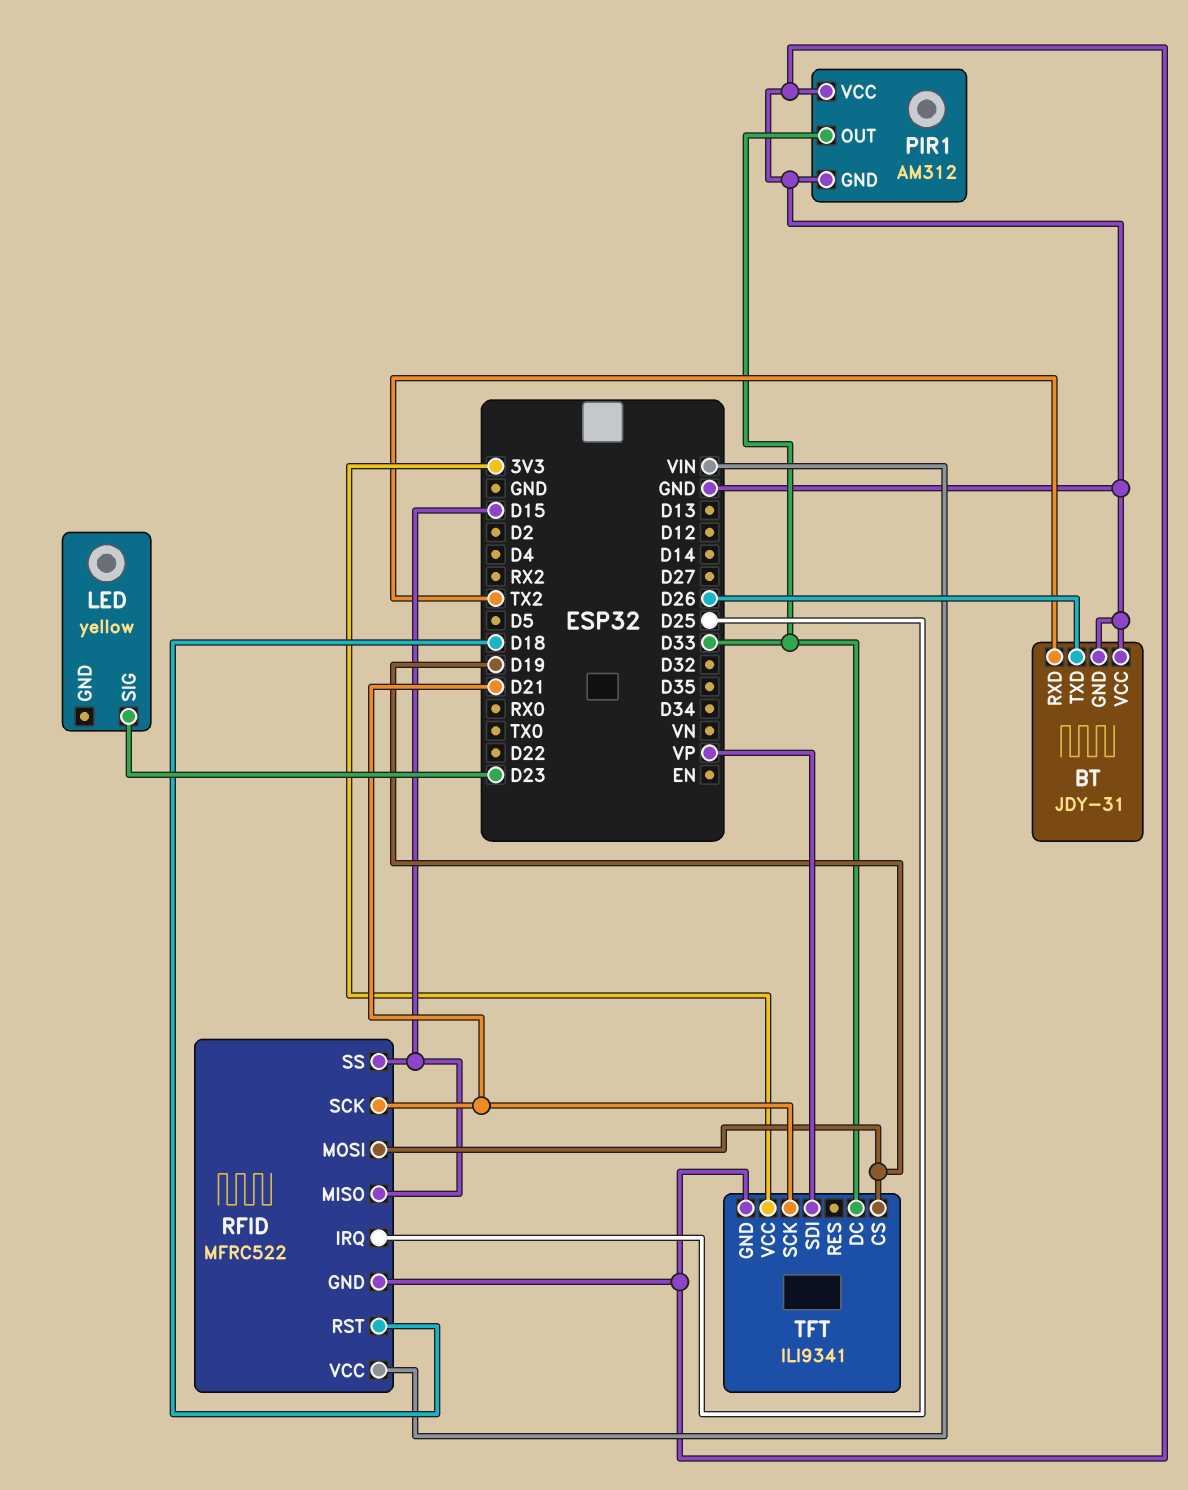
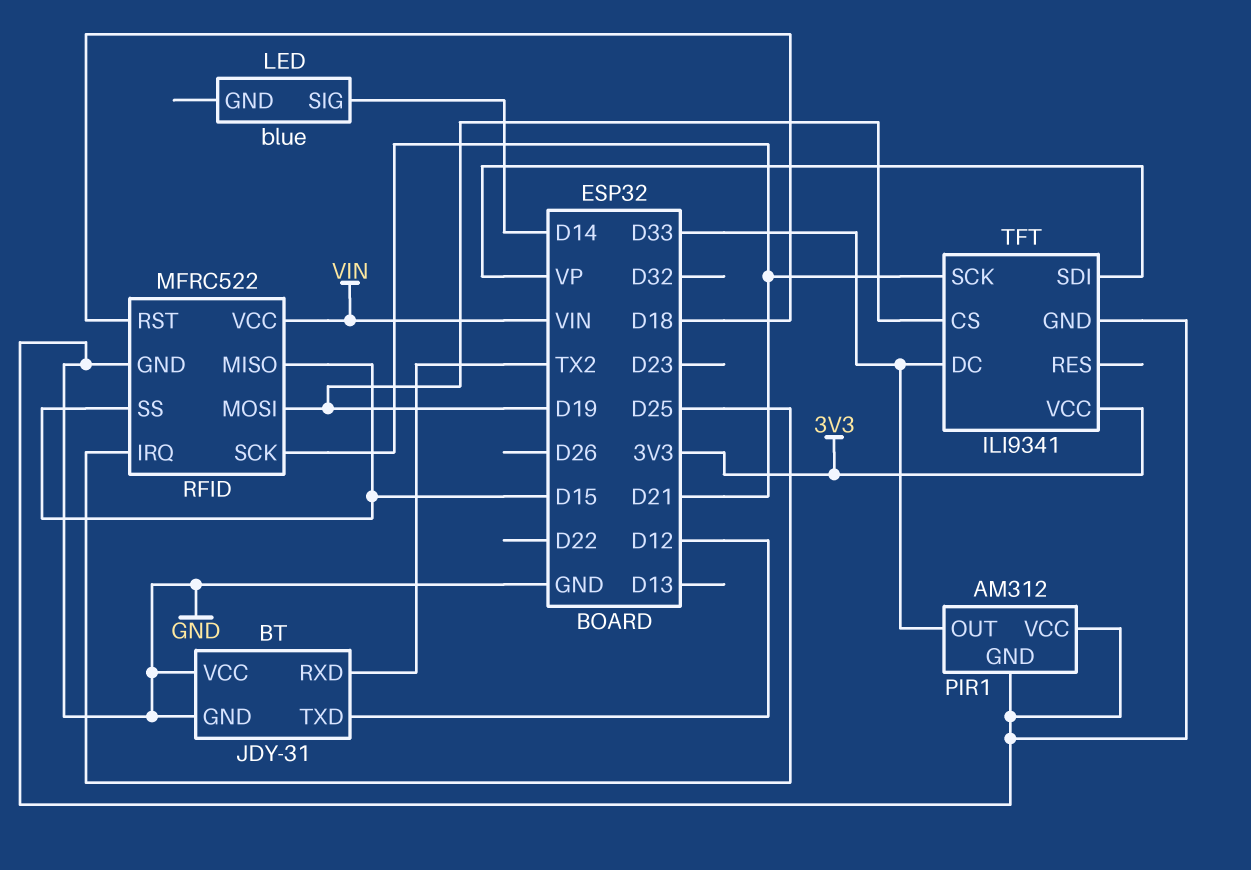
BT pin TXD: D26 -> D12
LED: yellow -> blue
LED pin SIG: D23 -> D14

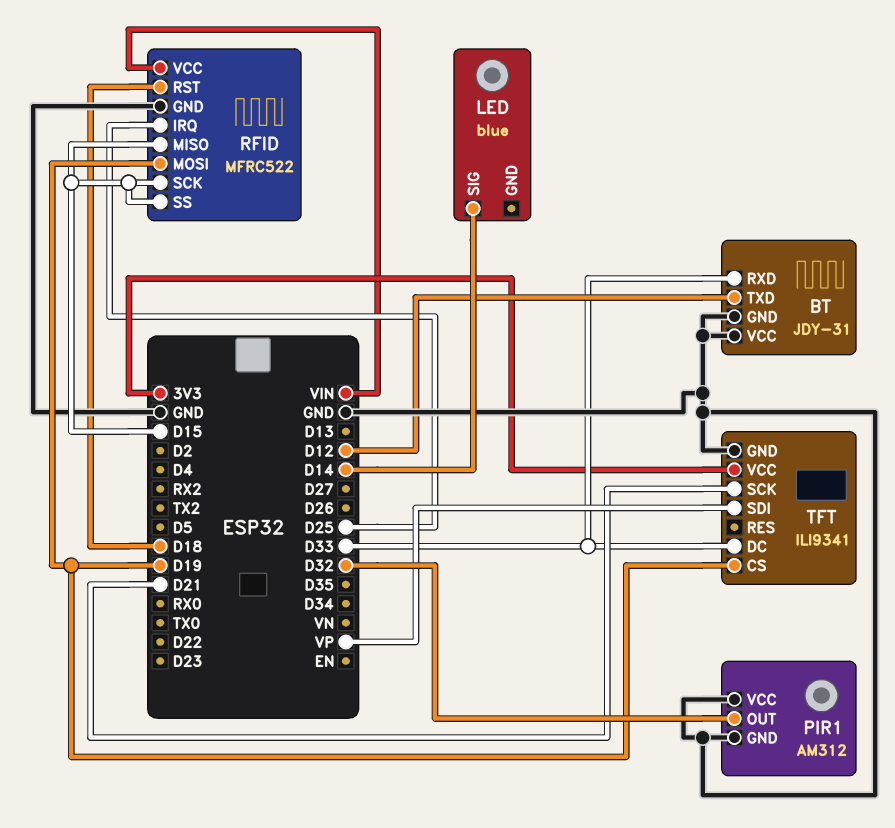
BT pin RXD: TX2 -> D33
PIR1 pin OUT: D33 -> D32
RFID pin SCK: D21 -> D15

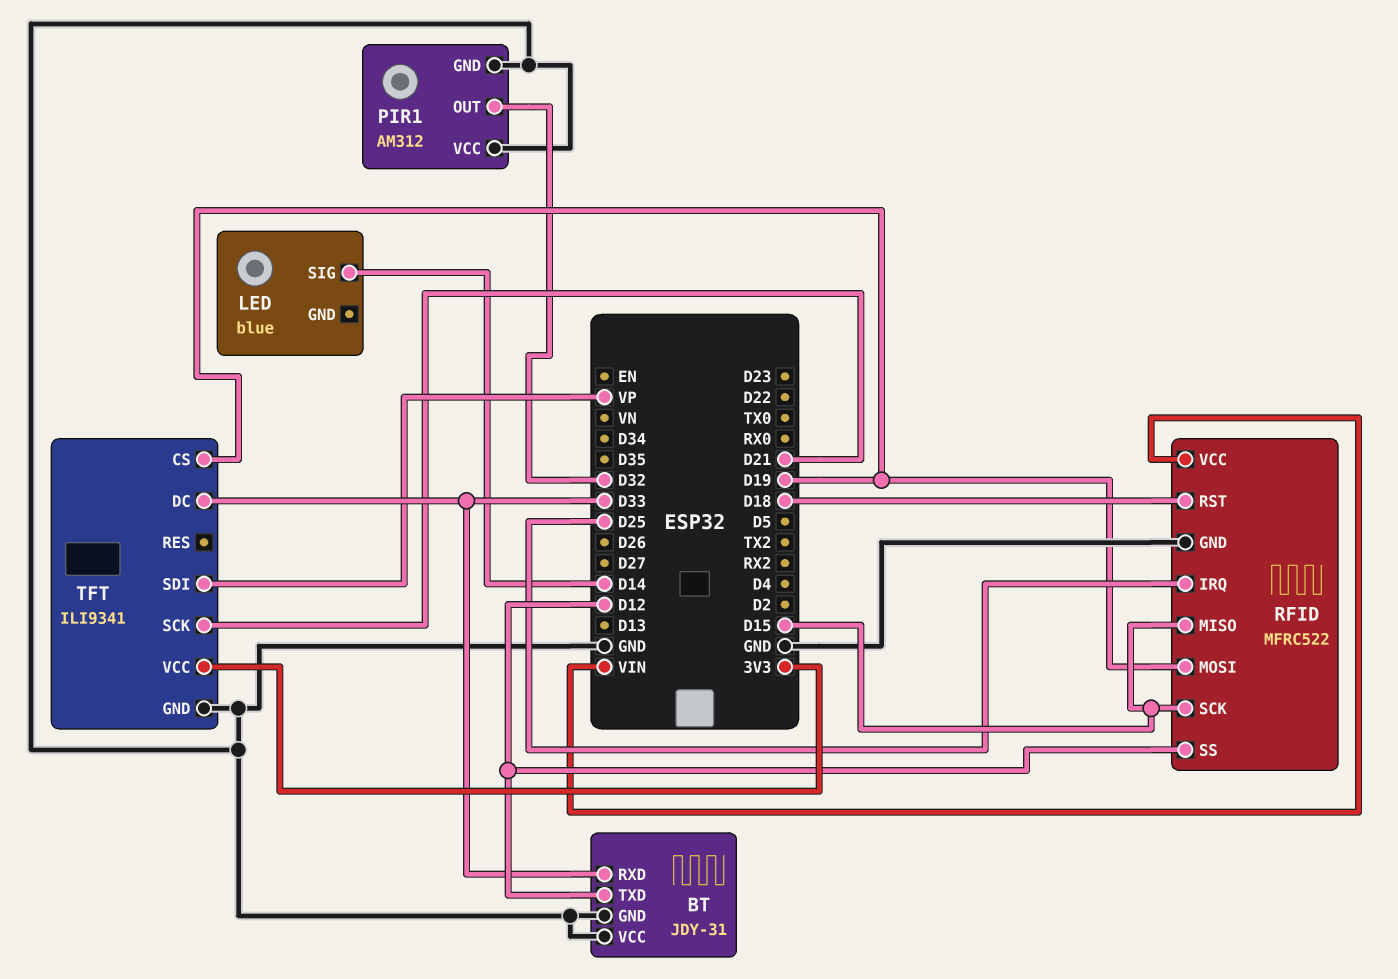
RFID pin SS: D15 -> D12

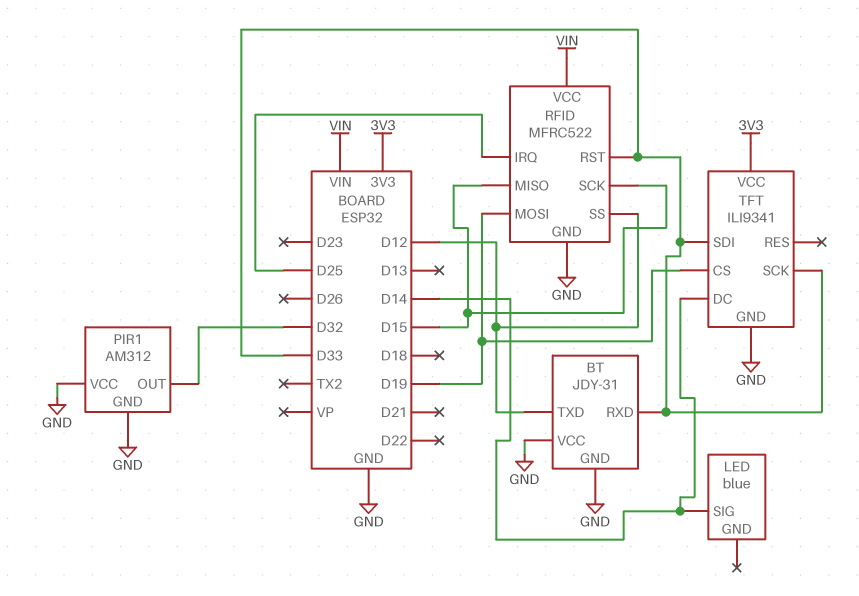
RFID pin RST: D18 -> D33
TFT pin DC: D33 -> D14
TFT pin SCK: D21 -> D33
TFT pin SDI: VP -> D33

